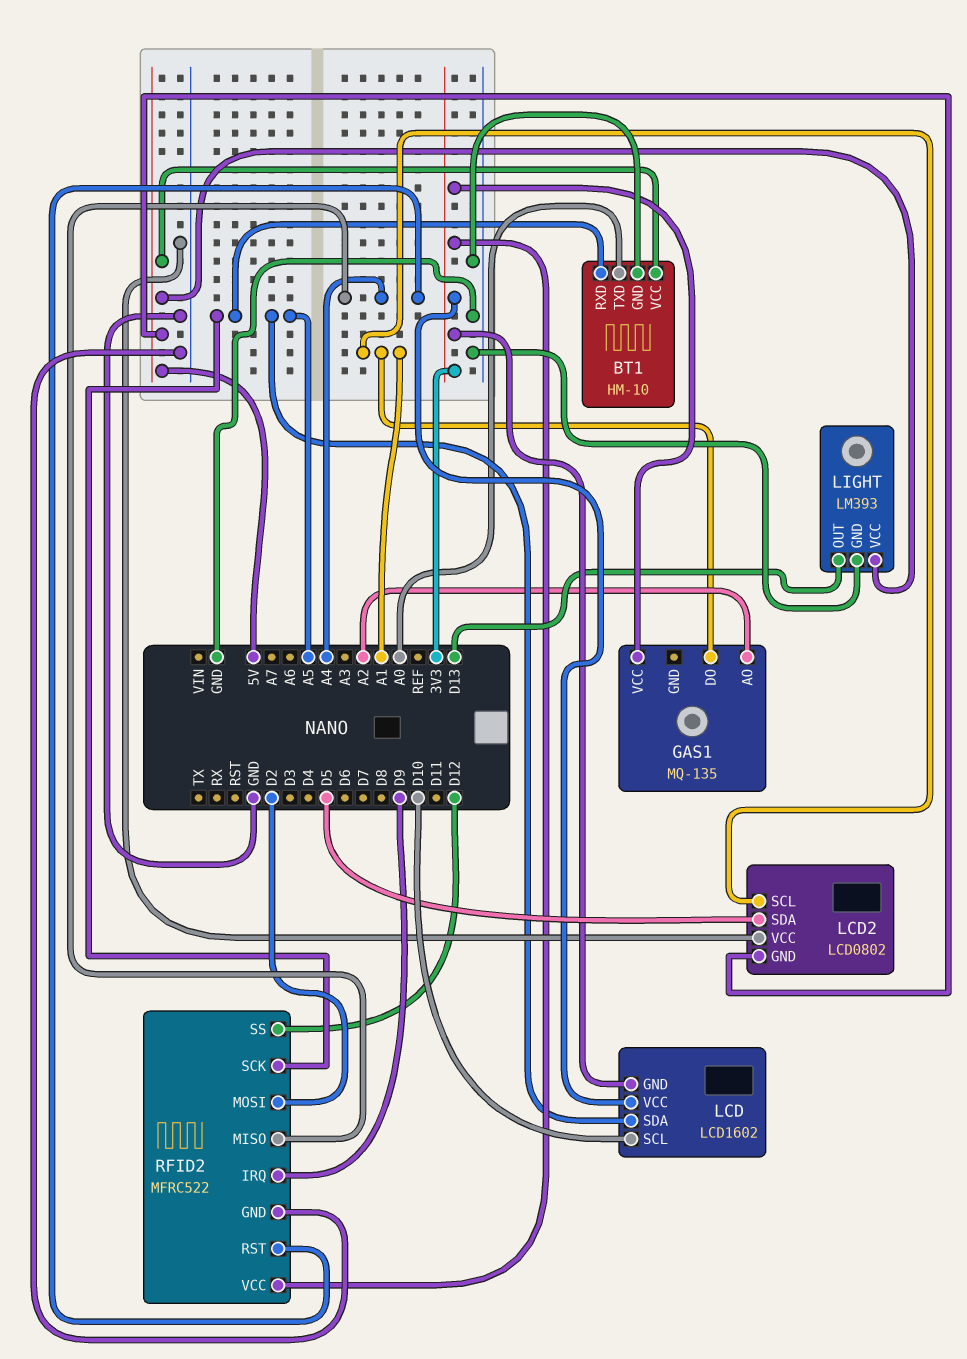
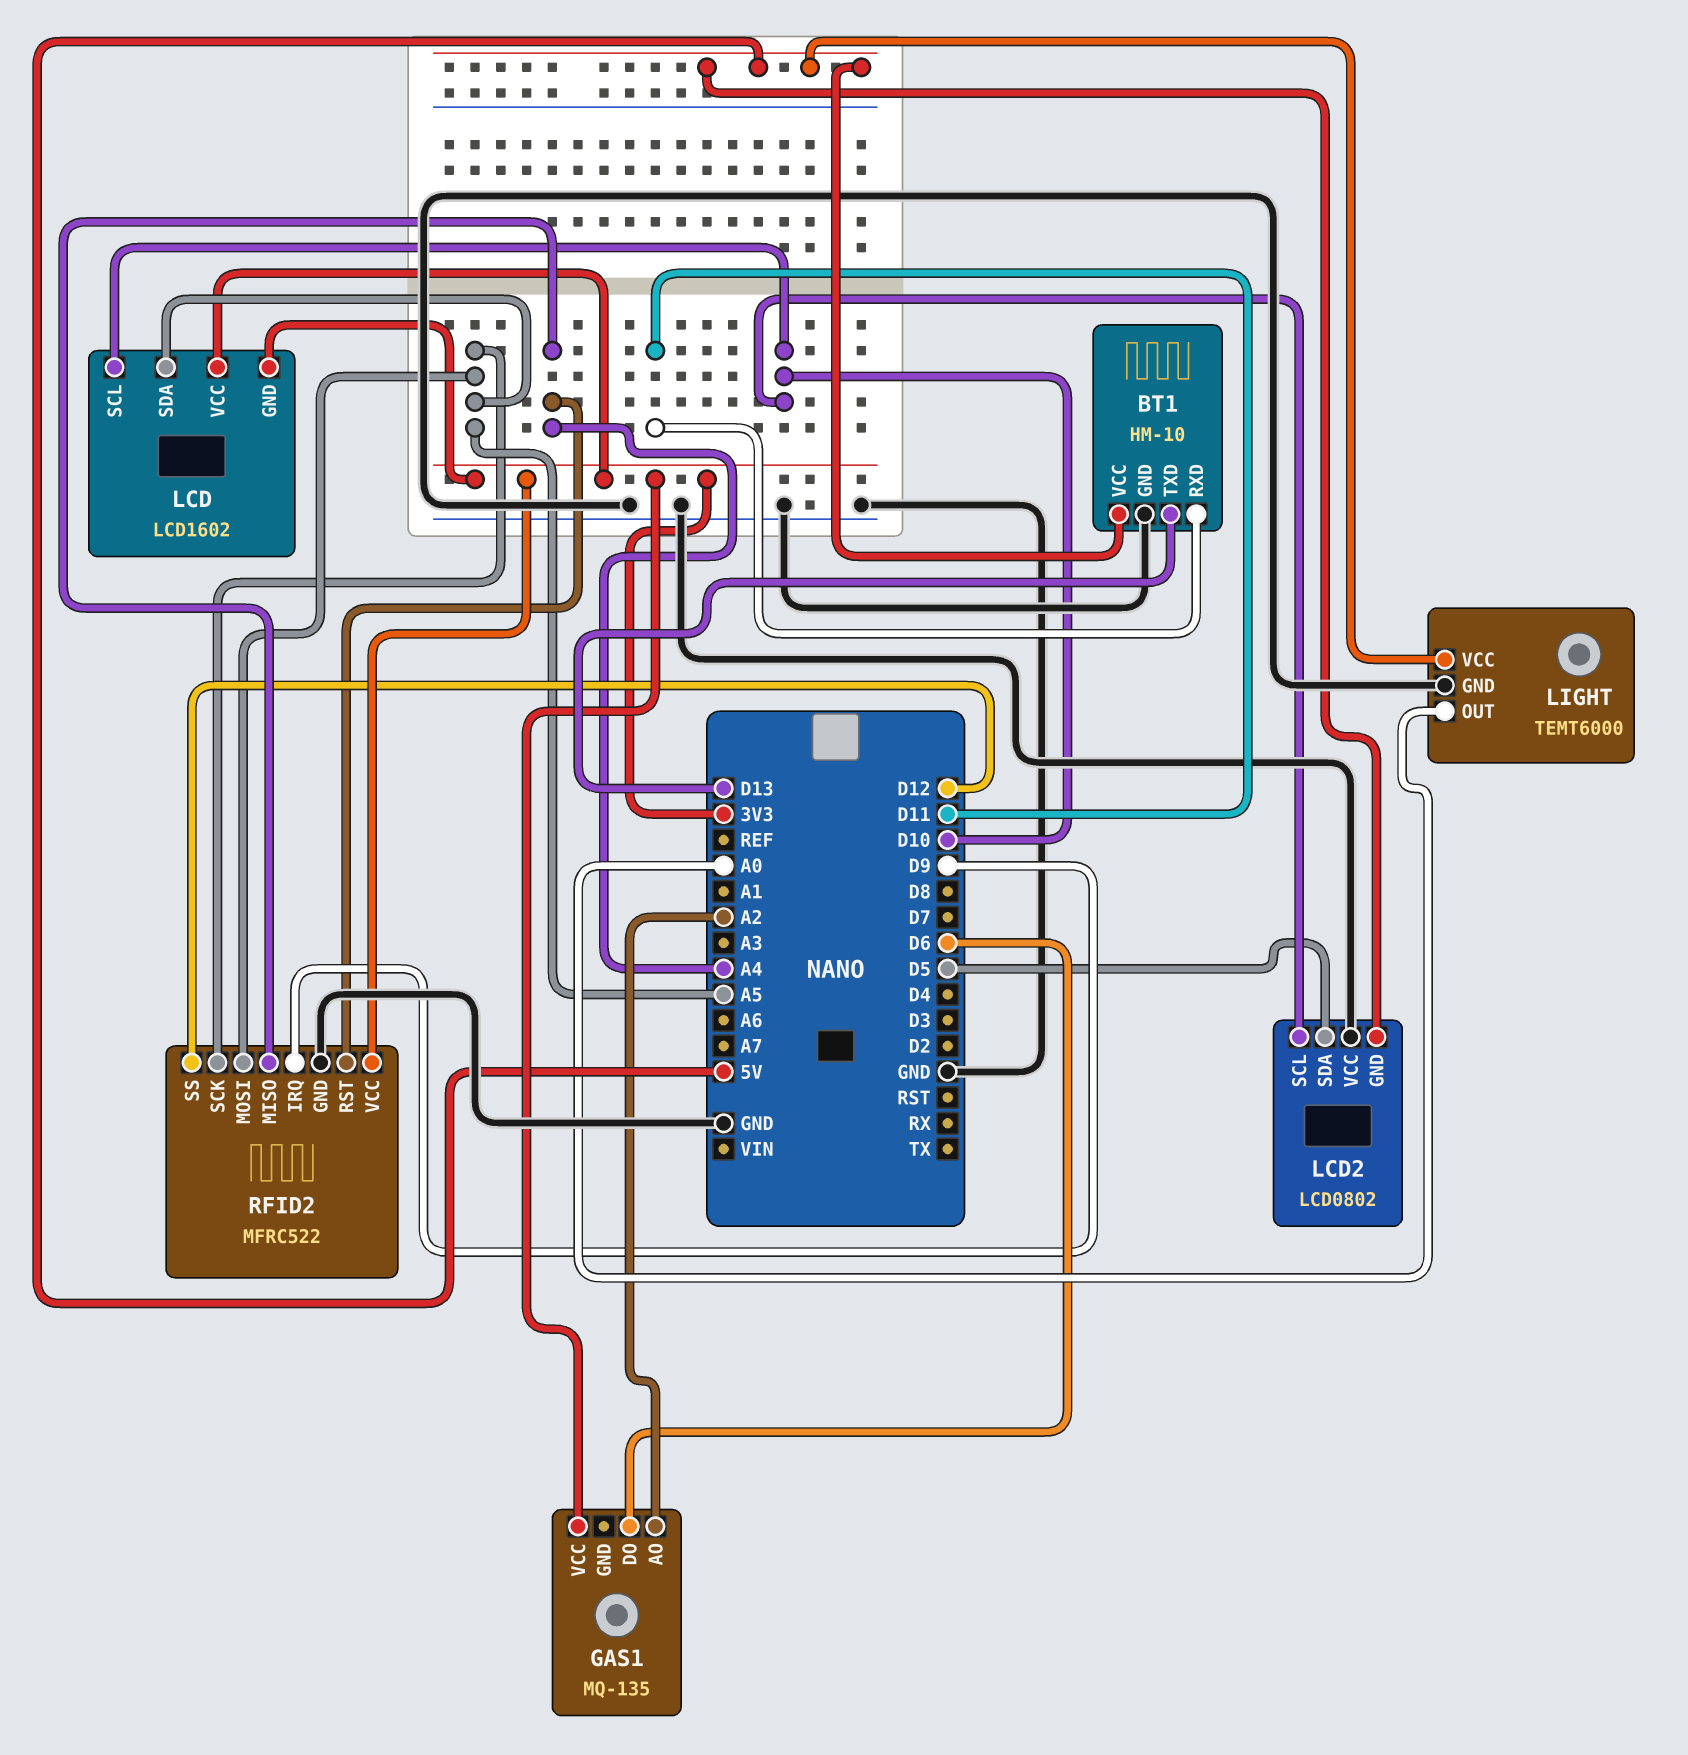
BT1 pin RXD: A5 -> D11
BT1 pin TXD: A0 -> D13
GAS1 pin DO: A1 -> D6
LCD2 pin SCL: A1 -> D10
LIGHT: LM393 -> TEMT6000
LIGHT pin OUT: D13 -> A0
RFID2 pin MOSI: D2 -> A5

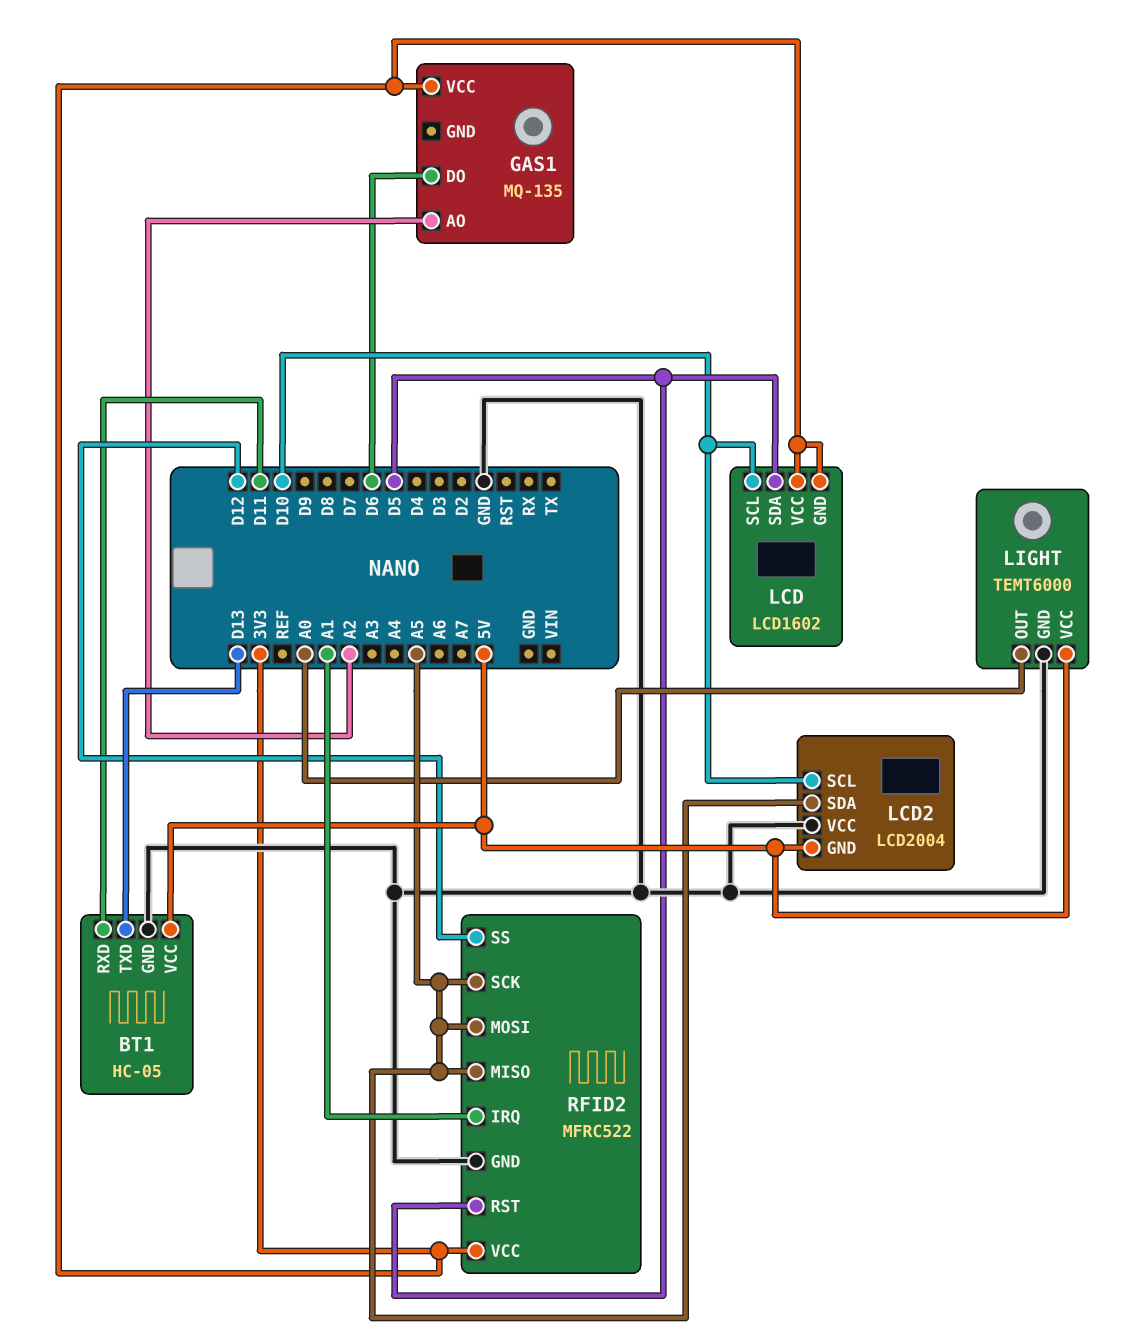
BT1: HM-10 -> HC-05
LCD pin SDA: A5 -> D5
LCD2: LCD0802 -> LCD2004
LCD2 pin SDA: D5 -> A5
RFID2 pin IRQ: D9 -> A1
RFID2 pin MISO: A4 -> A5
RFID2 pin RST: A4 -> D5

